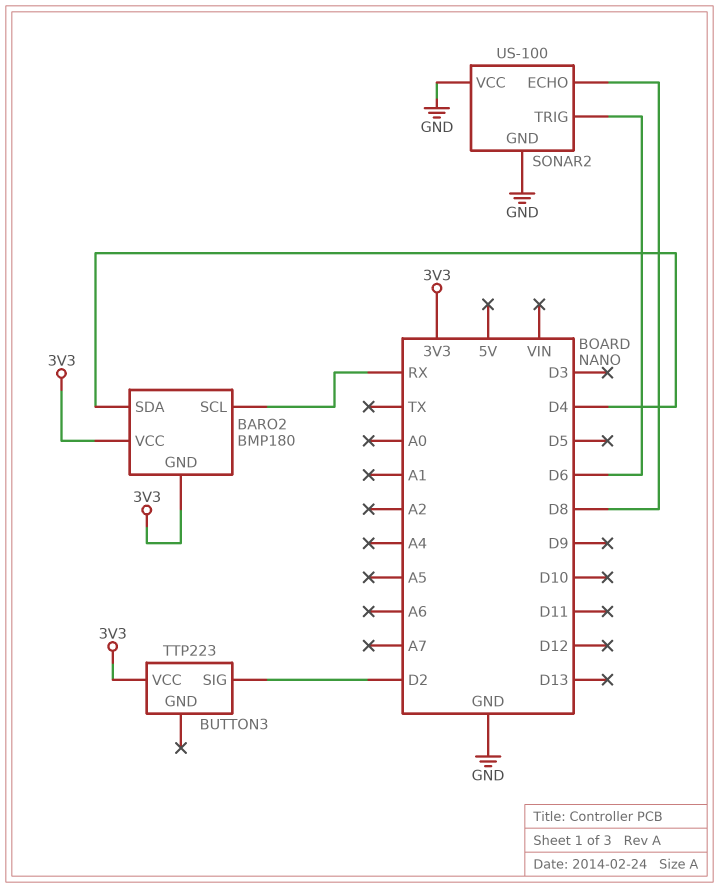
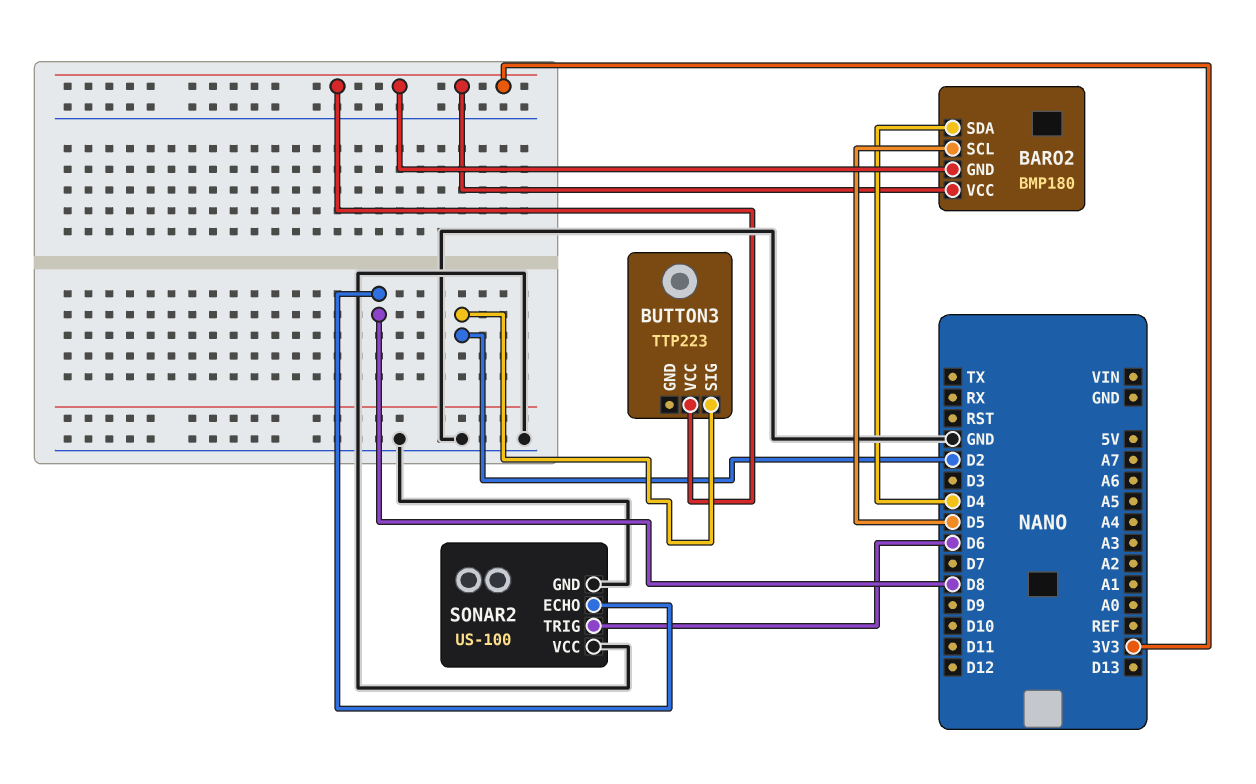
BARO2 pin SCL: RX -> D5

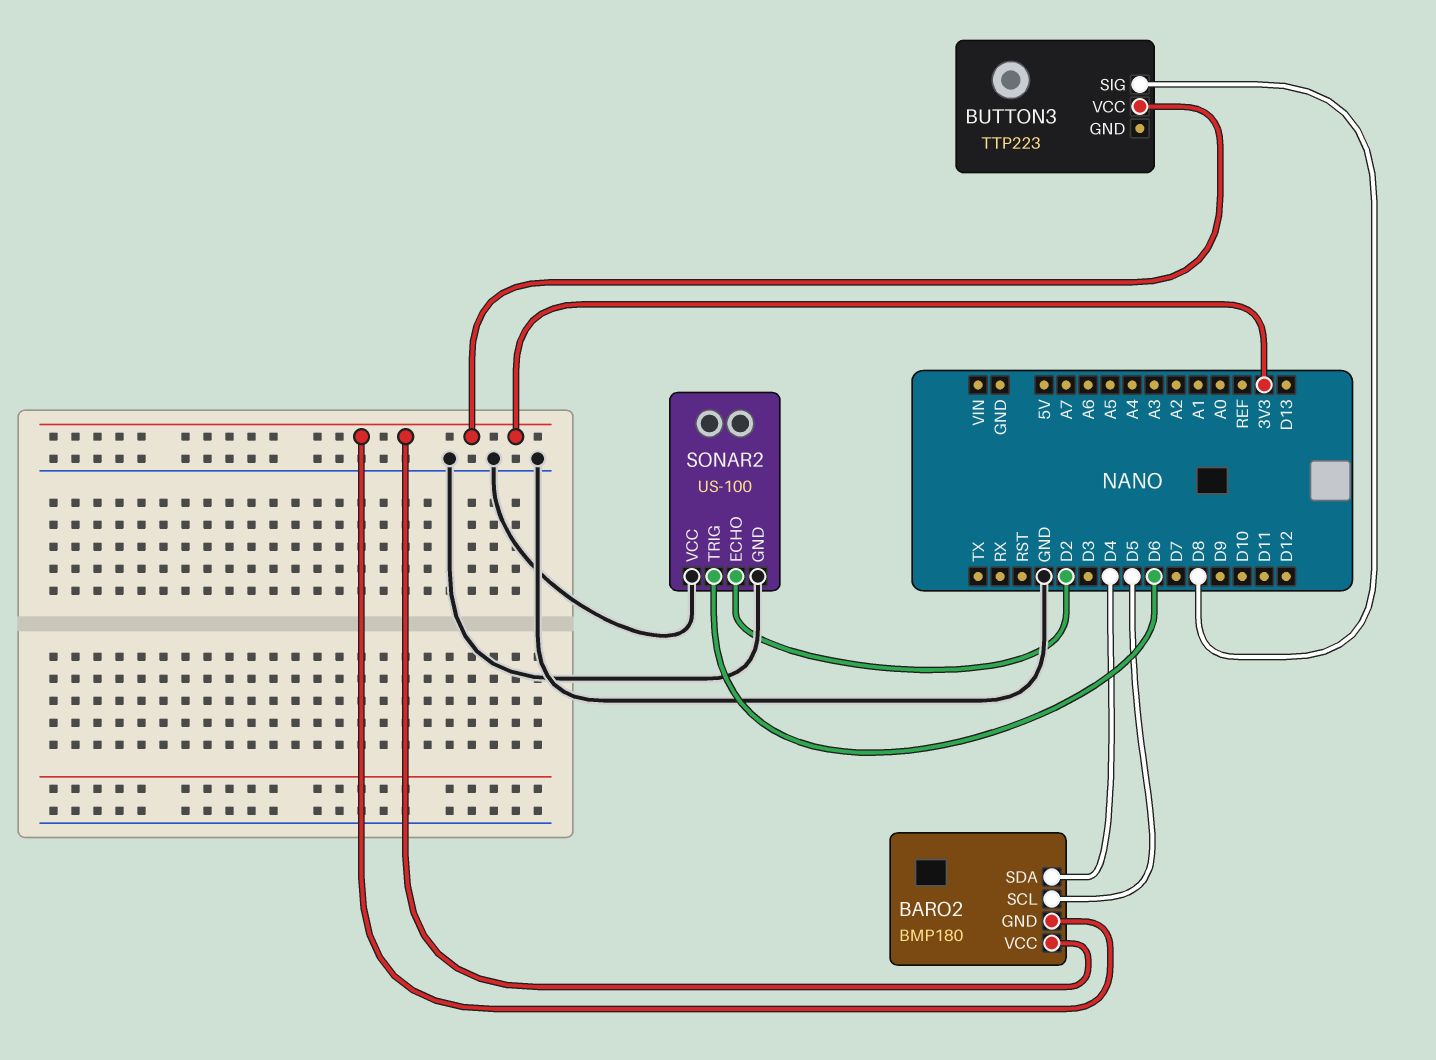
BUTTON3 pin SIG: D2 -> D8
SONAR2 pin ECHO: D8 -> D2

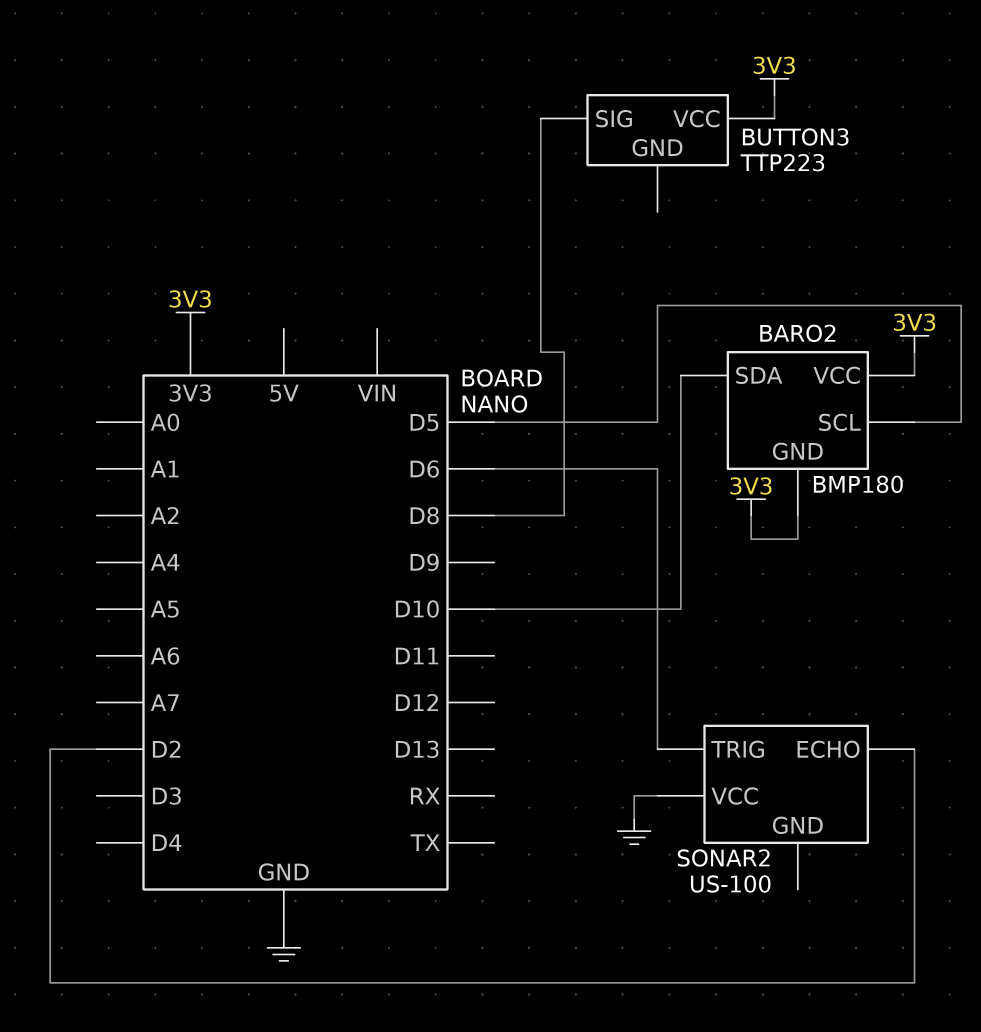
BARO2 pin SDA: D4 -> D10
SONAR2 pin GND: GND -> none

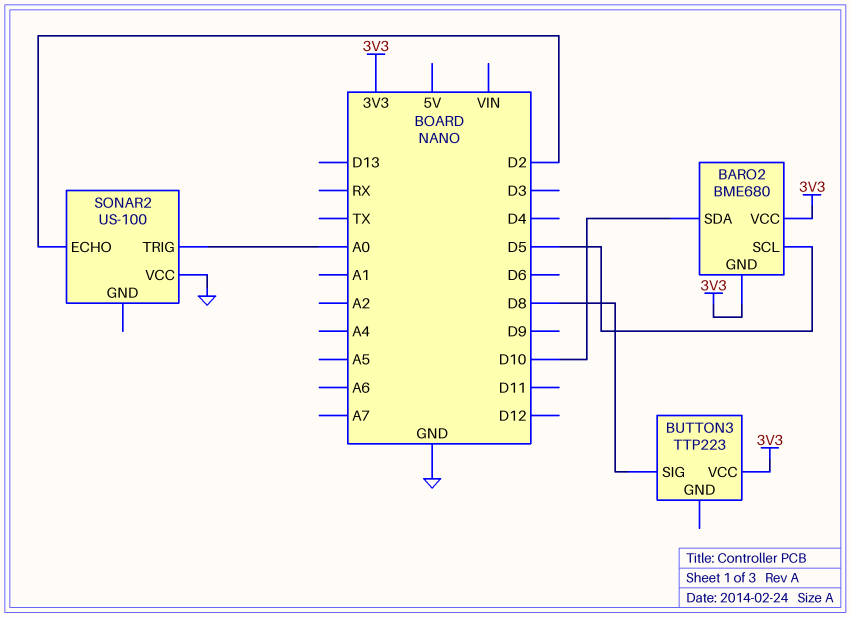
BARO2: BMP180 -> BME680
SONAR2 pin TRIG: D6 -> A0

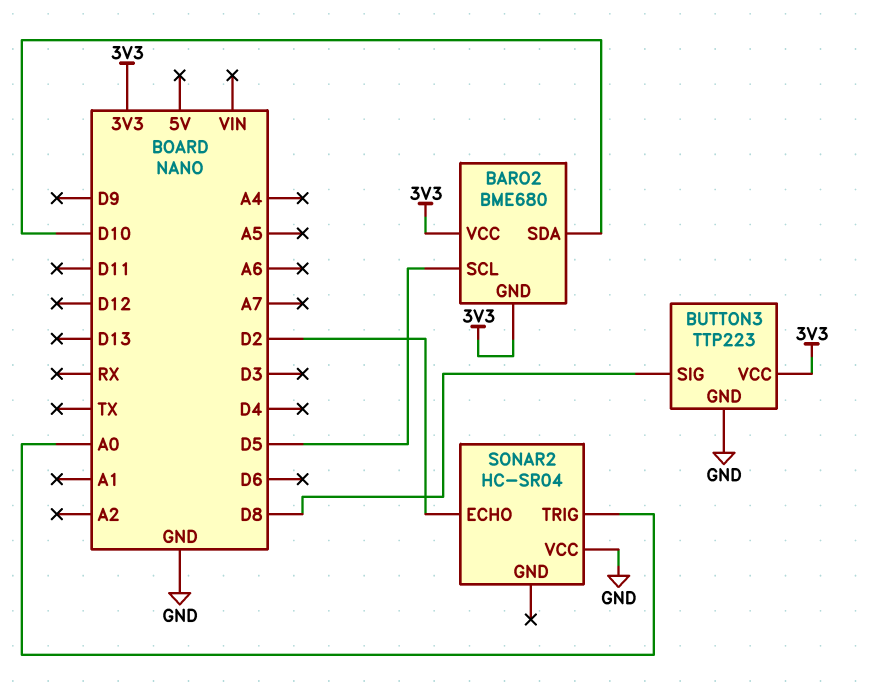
BUTTON3 pin GND: none -> GND
SONAR2: US-100 -> HC-SR04

